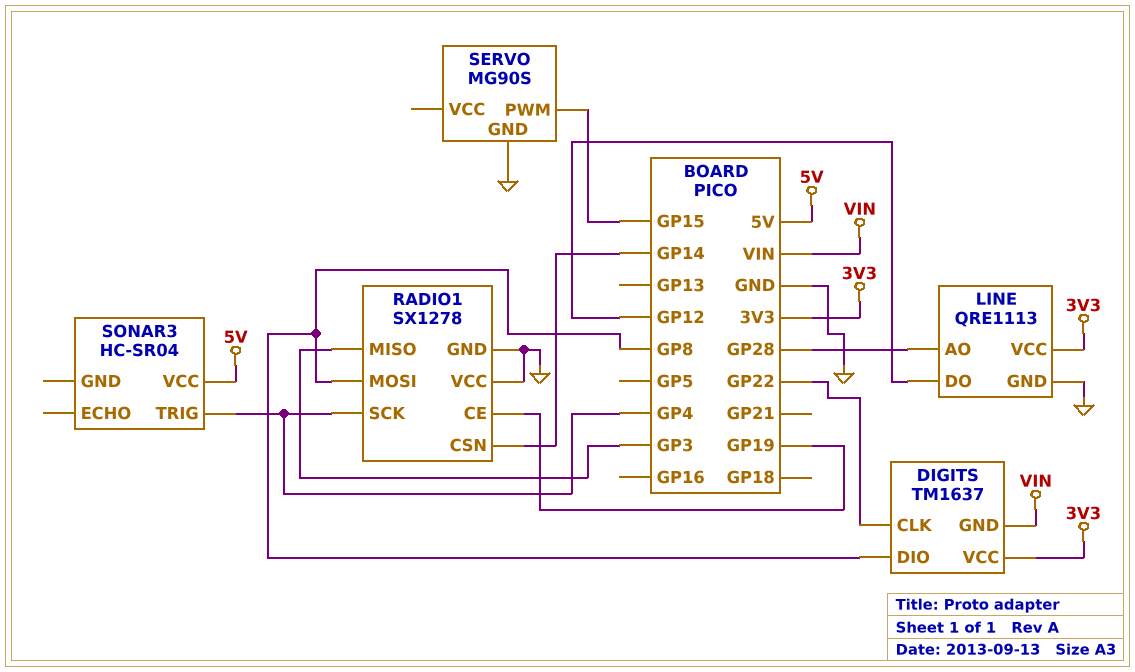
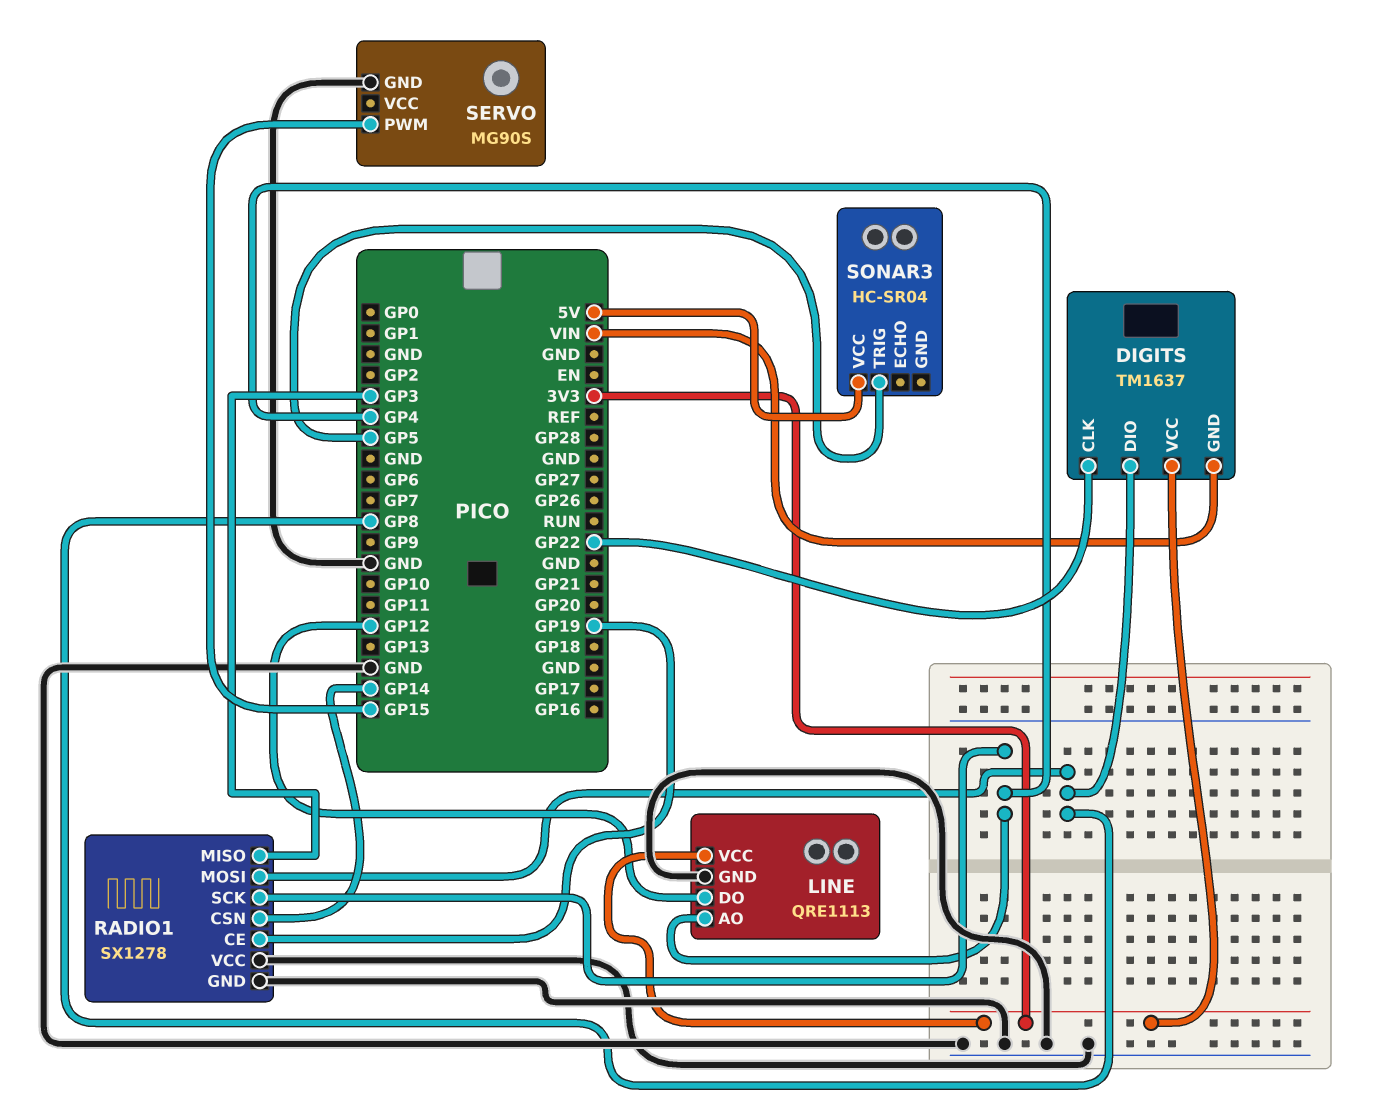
LINE pin AO: GP28 -> GP4
SONAR3 pin TRIG: GP4 -> GP5

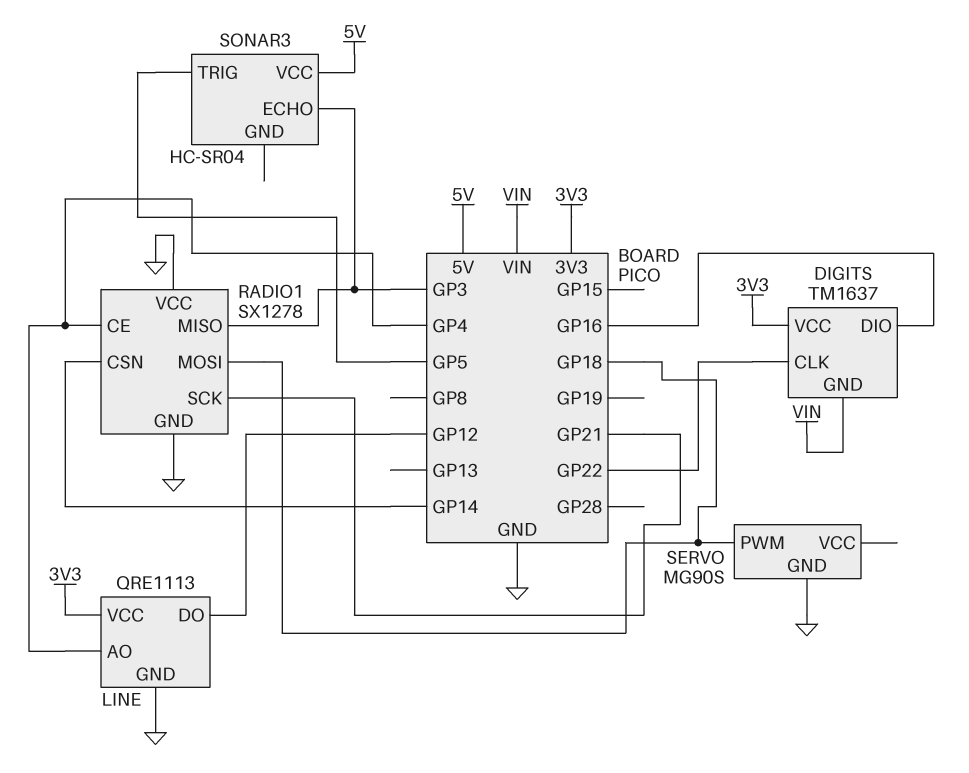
DIGITS pin DIO: GP8 -> GP16
RADIO1 pin CE: GP19 -> GP4
RADIO1 pin MOSI: GP8 -> GP18
RADIO1 pin SCK: GP4 -> GP21
SERVO pin PWM: GP15 -> GP18
SONAR3 pin ECHO: none -> GP3

